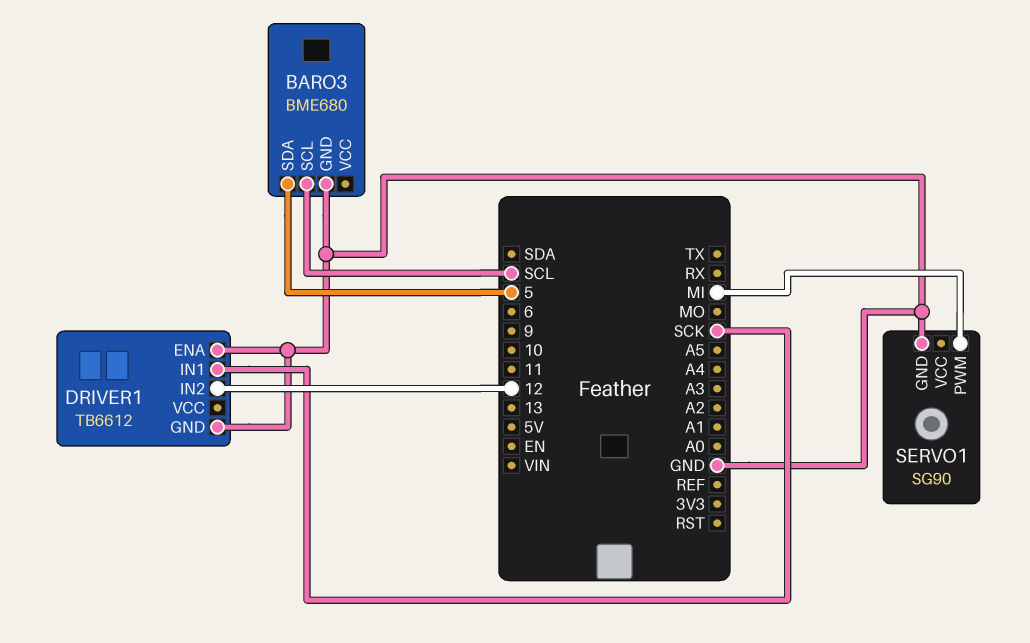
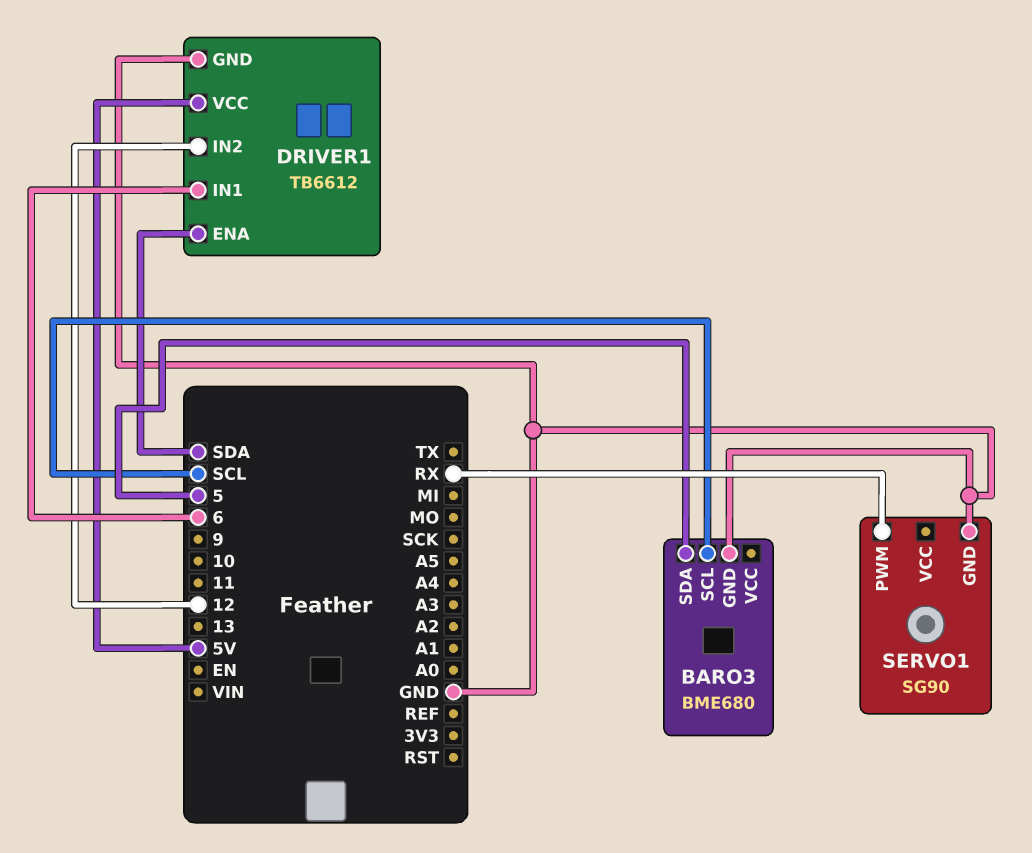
DRIVER1 pin ENA: GND -> SDA
DRIVER1 pin IN1: SCK -> 6
DRIVER1 pin VCC: none -> 5V
SERVO1 pin PWM: MI -> RX

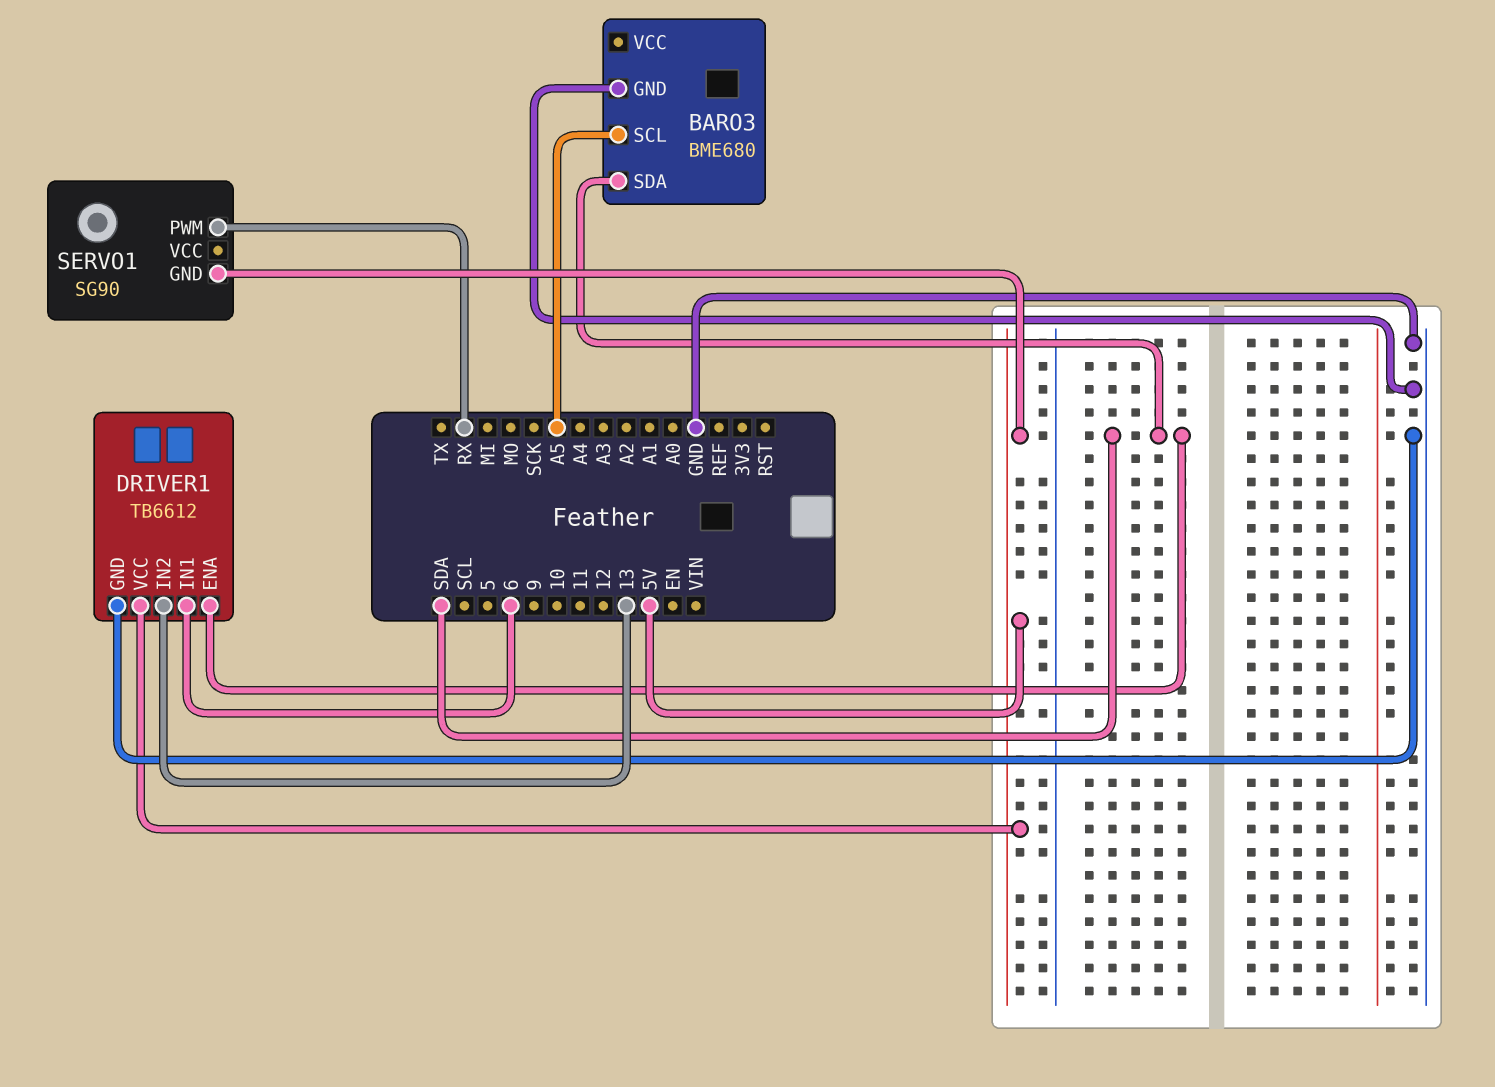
BARO3 pin SCL: SCL -> A5
BARO3 pin SDA: 5 -> SDA
DRIVER1 pin IN2: 12 -> 13
SERVO1 pin GND: GND -> 5V

